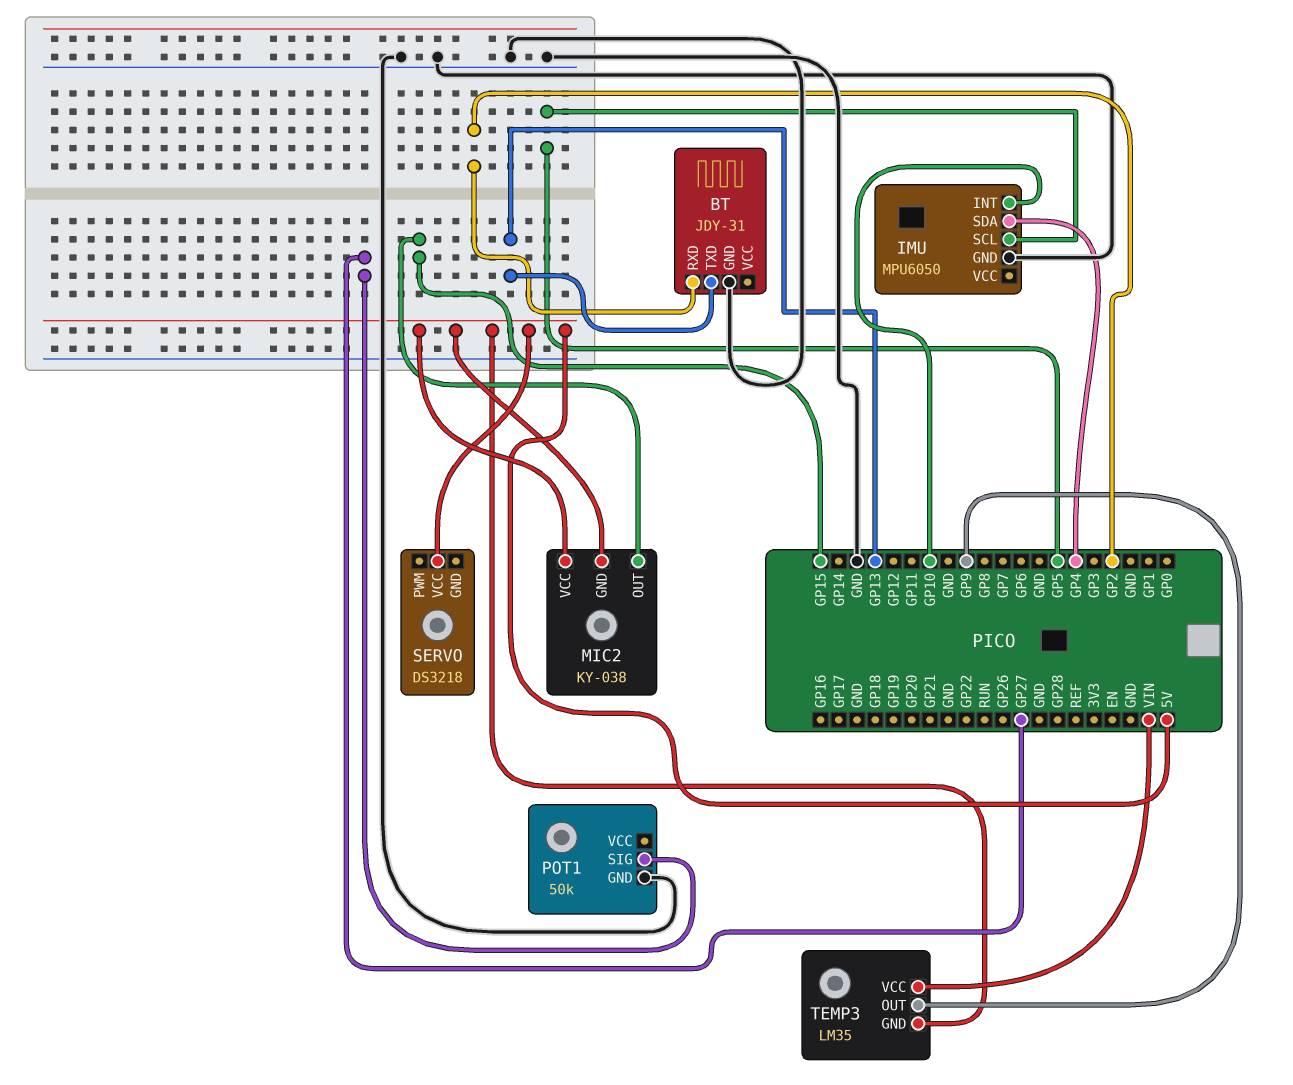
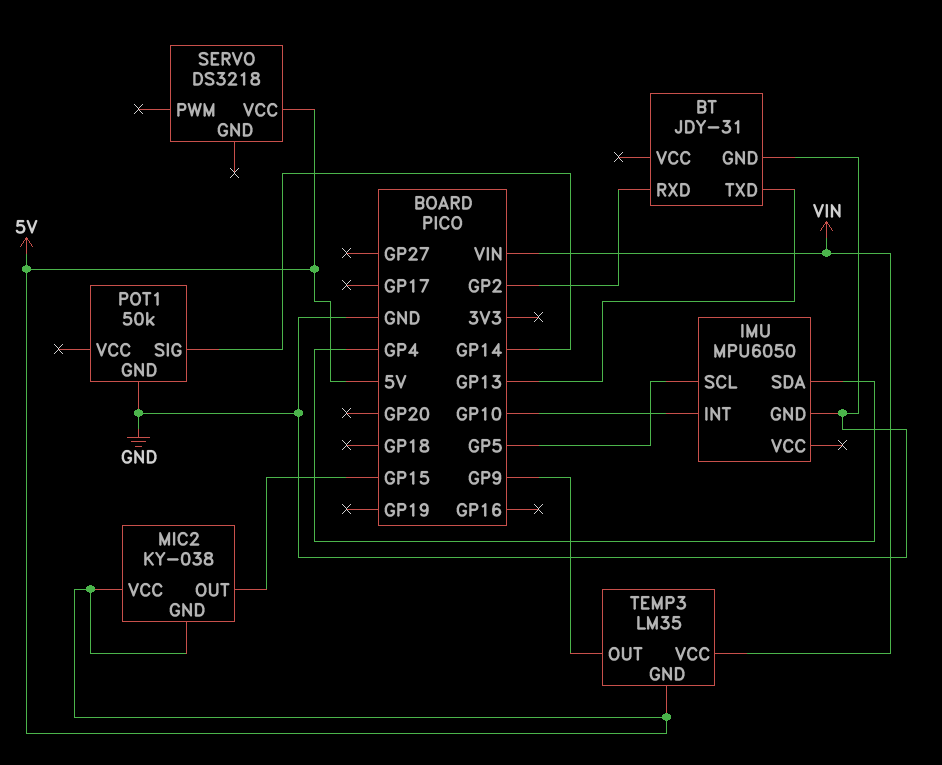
POT1 pin SIG: GP27 -> GP14

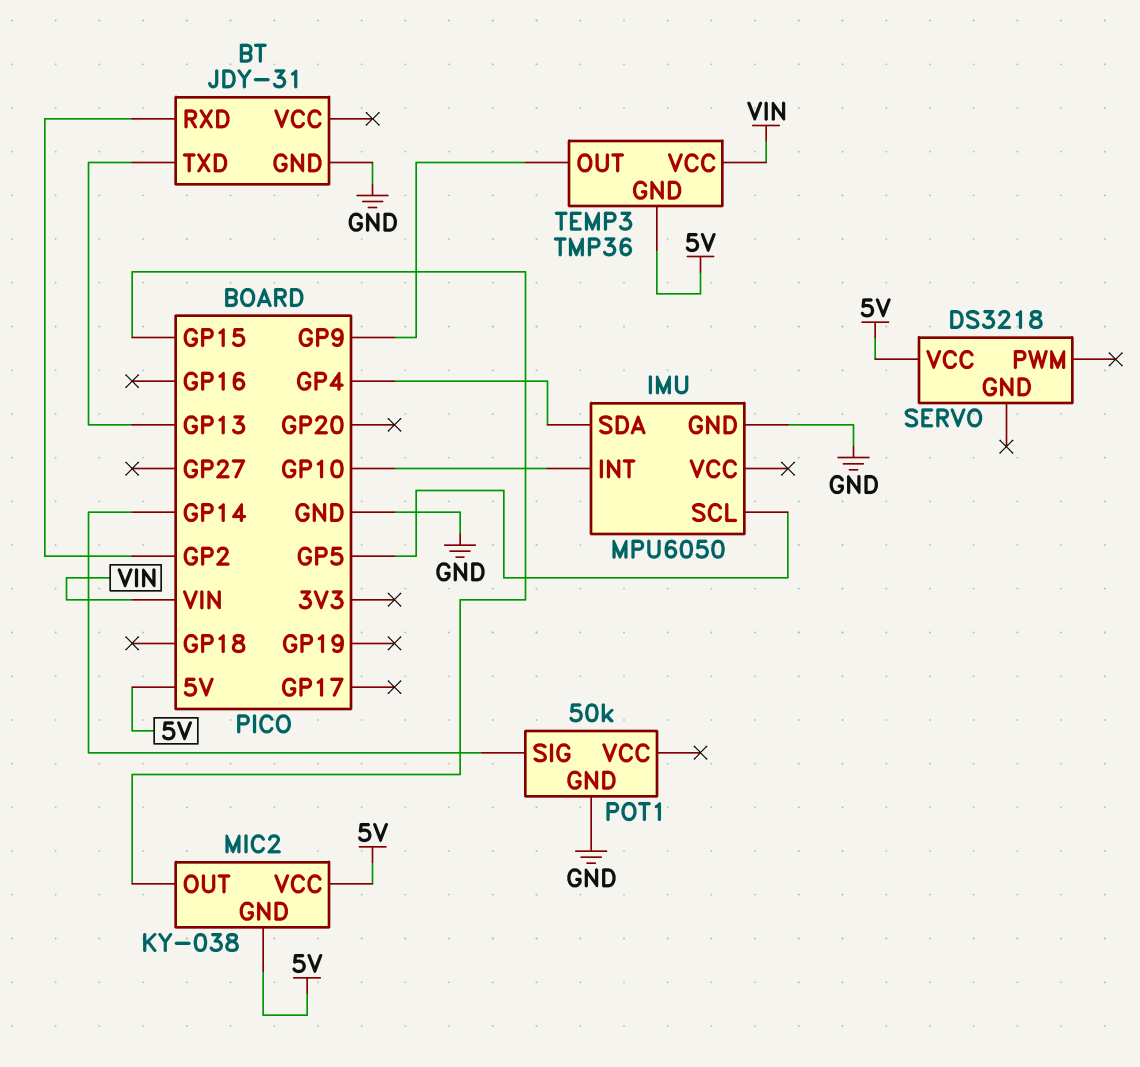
TEMP3: LM35 -> TMP36

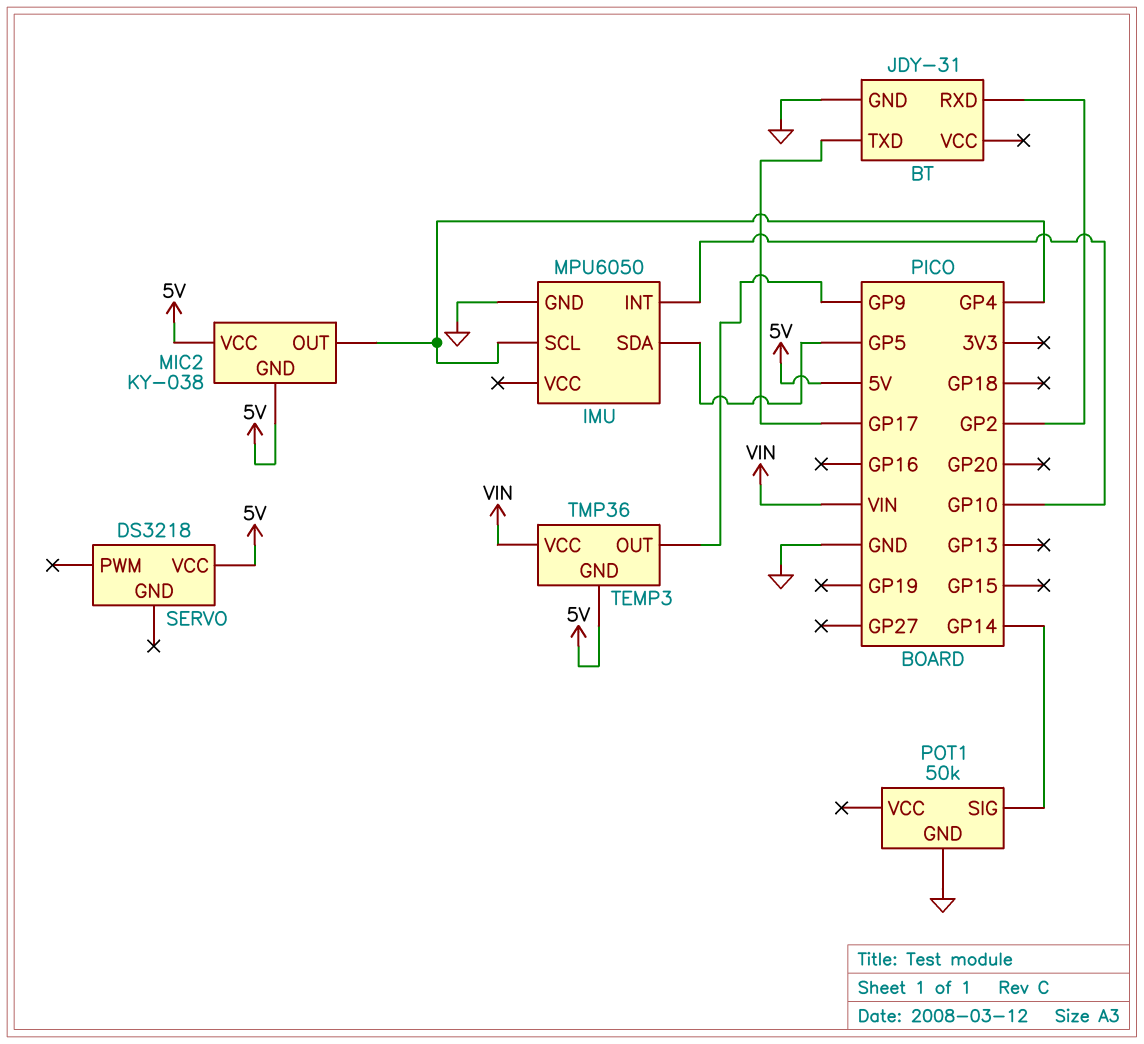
BT pin TXD: GP13 -> GP17
IMU pin SCL: GP5 -> GP4
IMU pin SDA: GP4 -> GP5
MIC2 pin OUT: GP15 -> GP4

